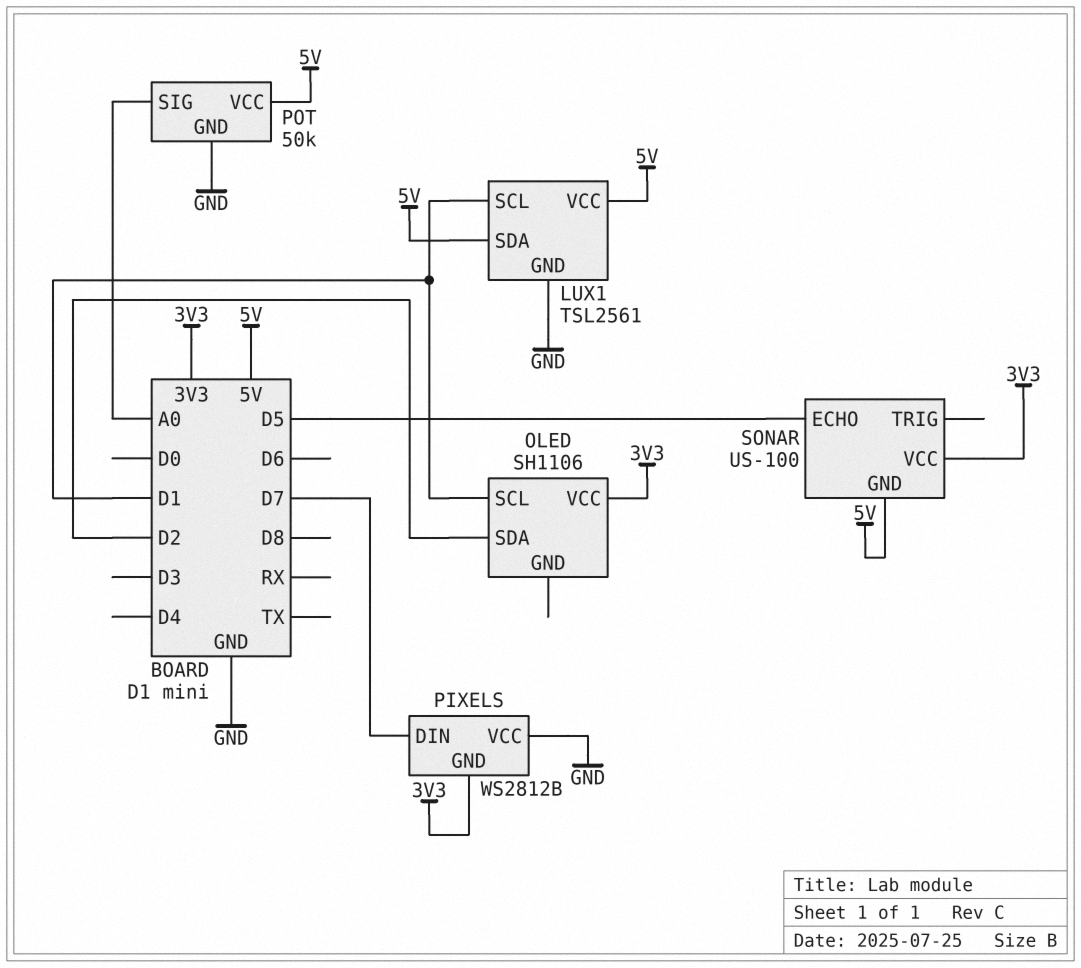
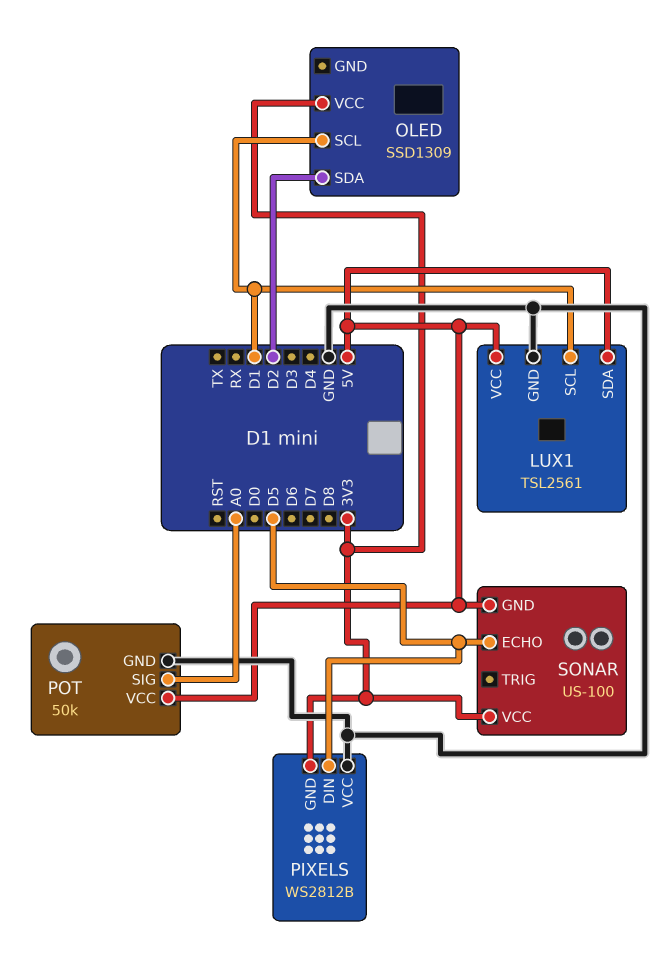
OLED: SH1106 -> SSD1309
PIXELS pin DIN: D7 -> D5

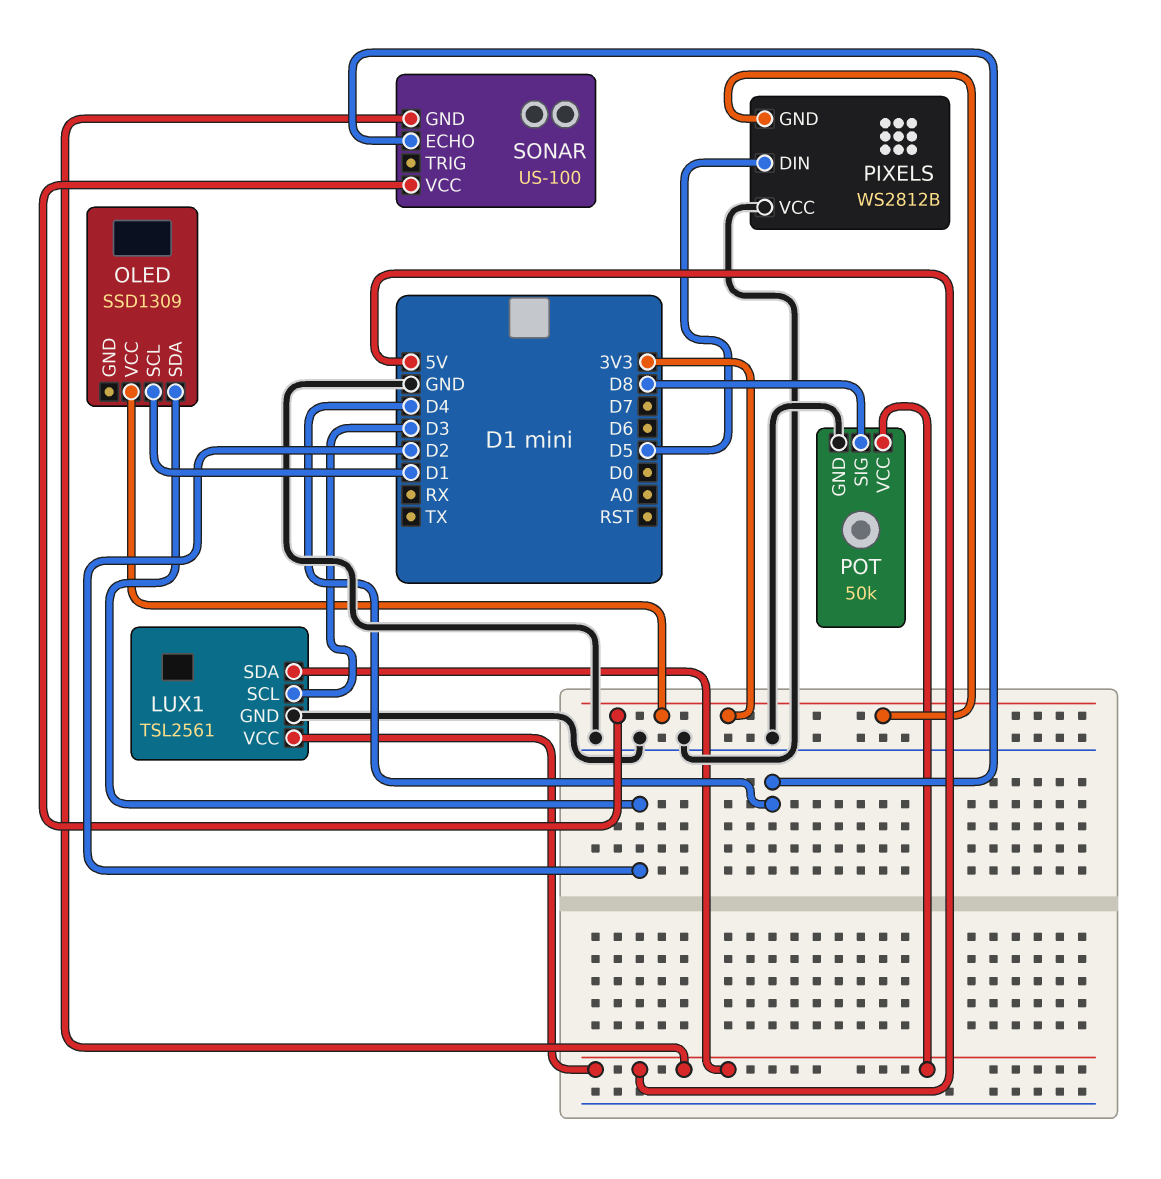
LUX1 pin SCL: D1 -> D3
POT pin SIG: A0 -> D8
SONAR pin ECHO: D5 -> D4

